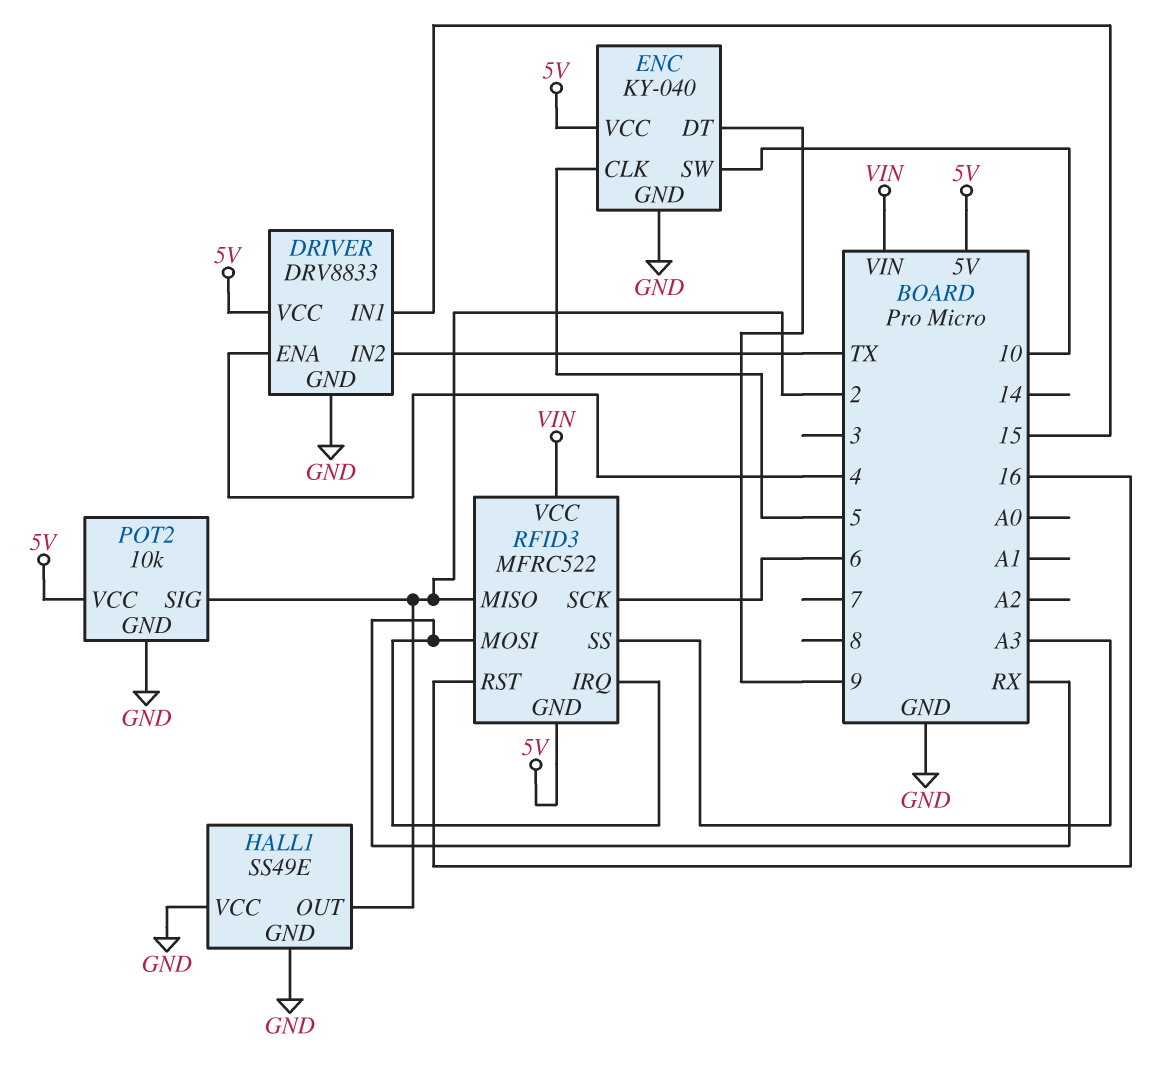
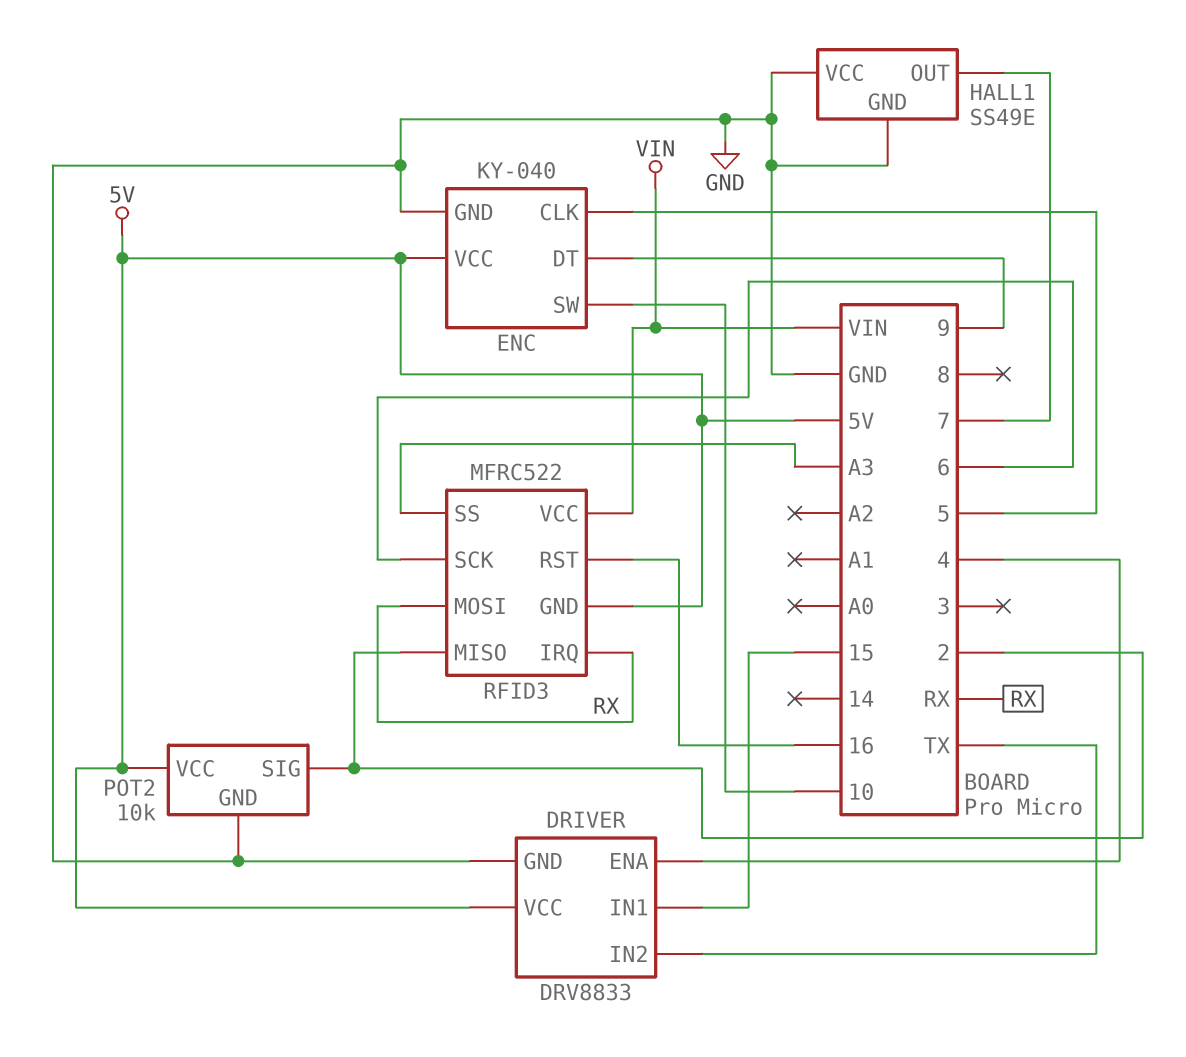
HALL1 pin OUT: 2 -> 7

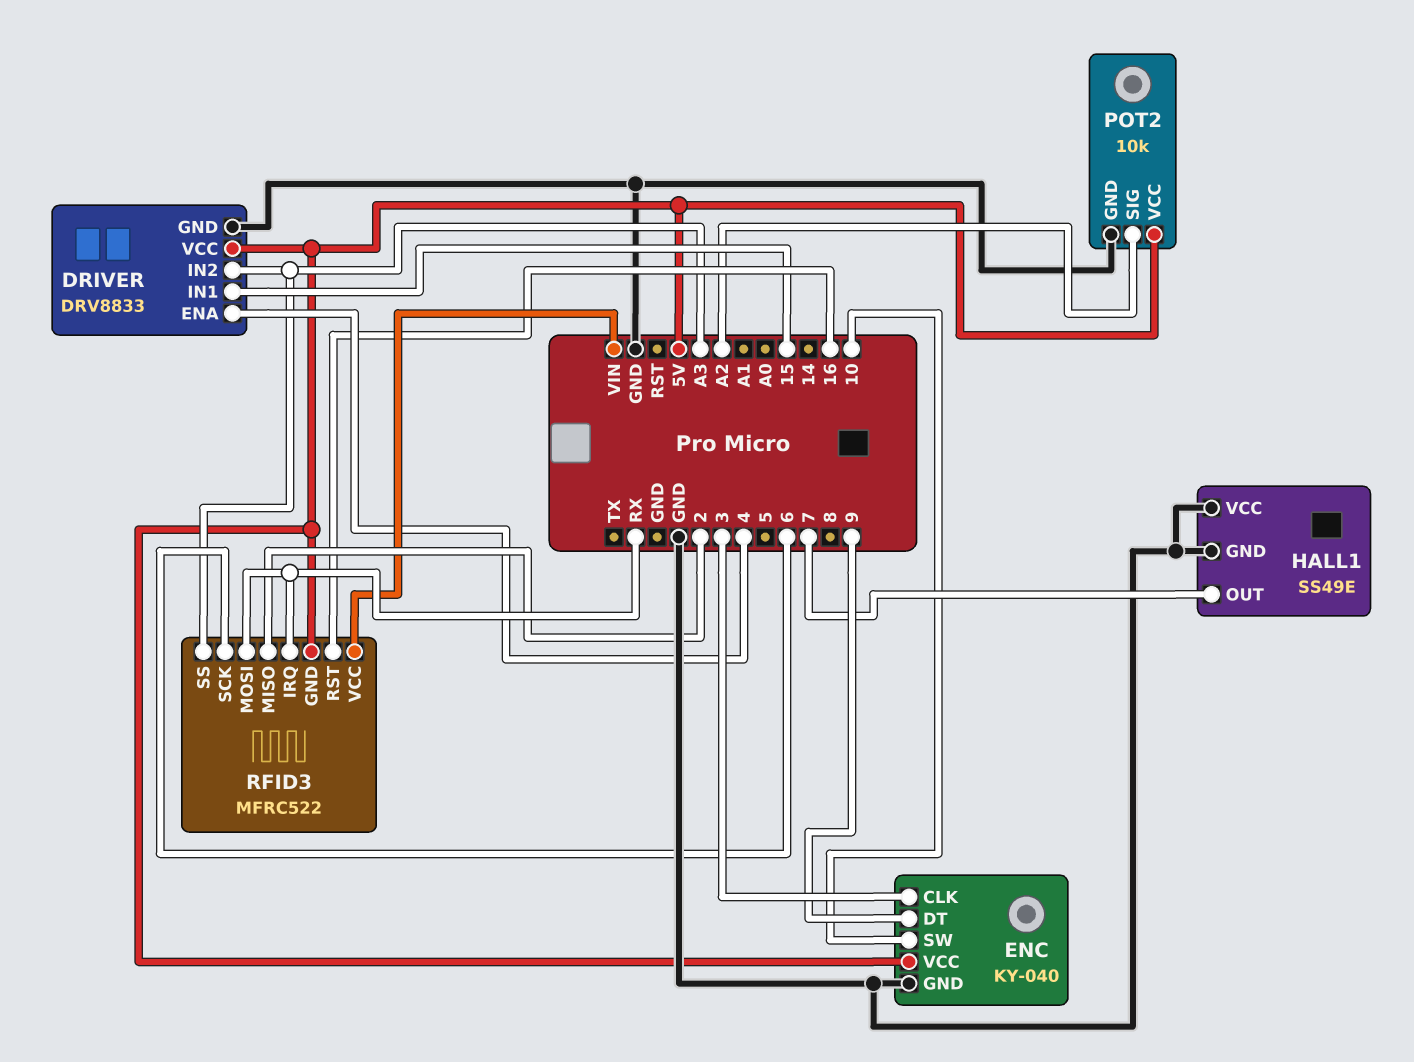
DRIVER pin IN2: TX -> A3
ENC pin CLK: 5 -> 3
POT2 pin SIG: 2 -> A2

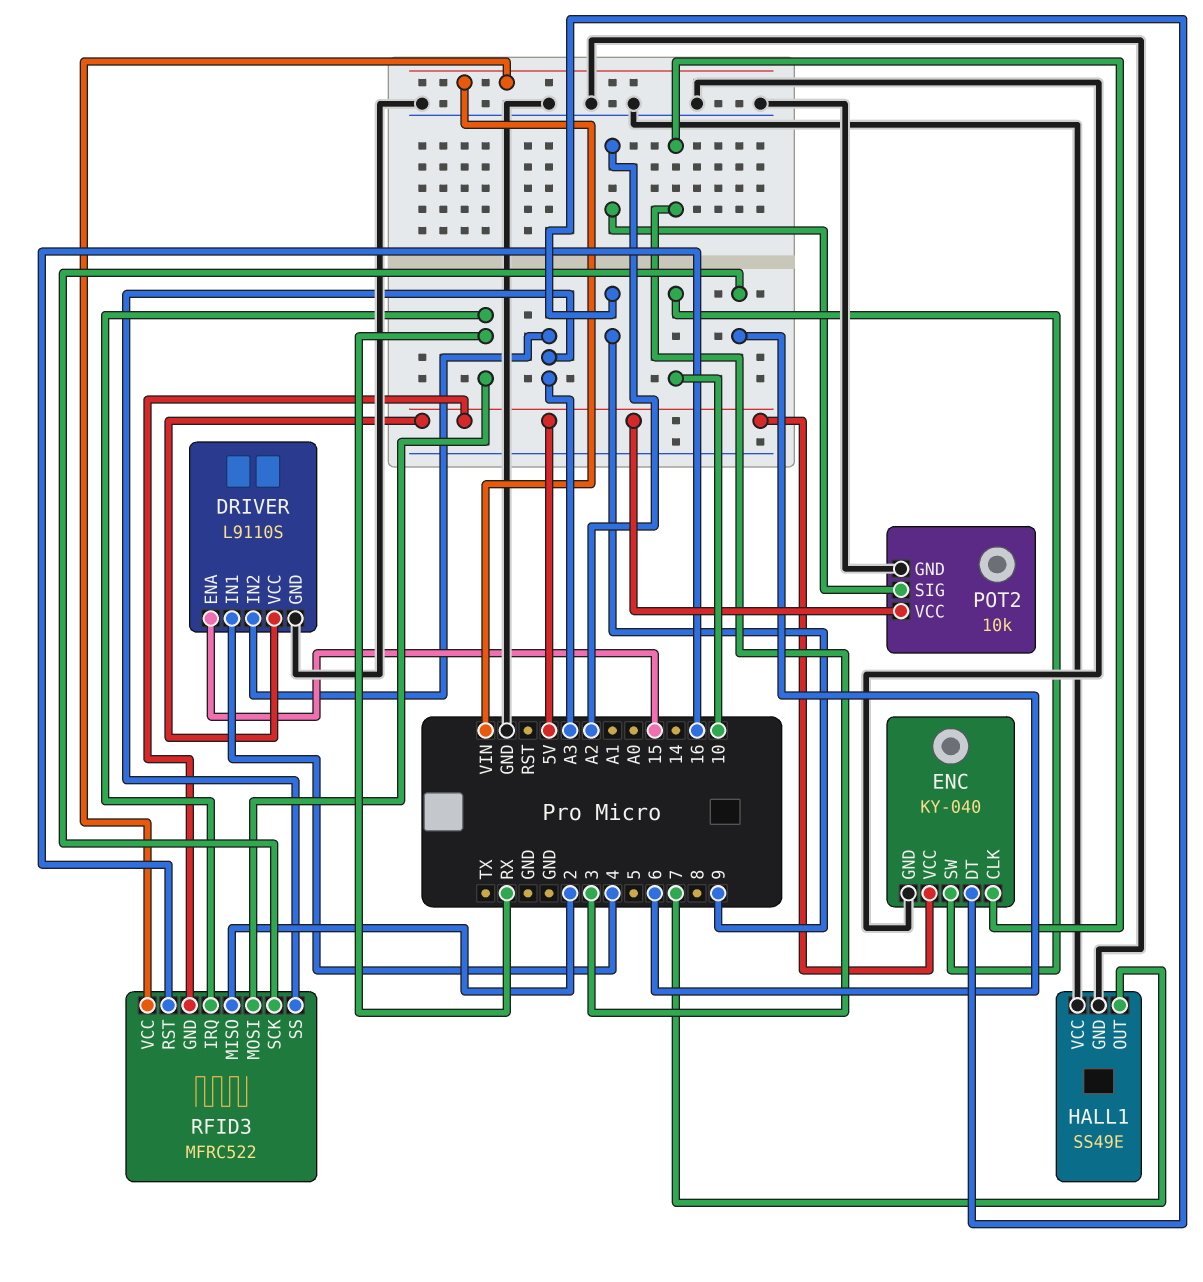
DRIVER: DRV8833 -> L9110S
DRIVER pin ENA: 4 -> 15
DRIVER pin IN1: 15 -> 4

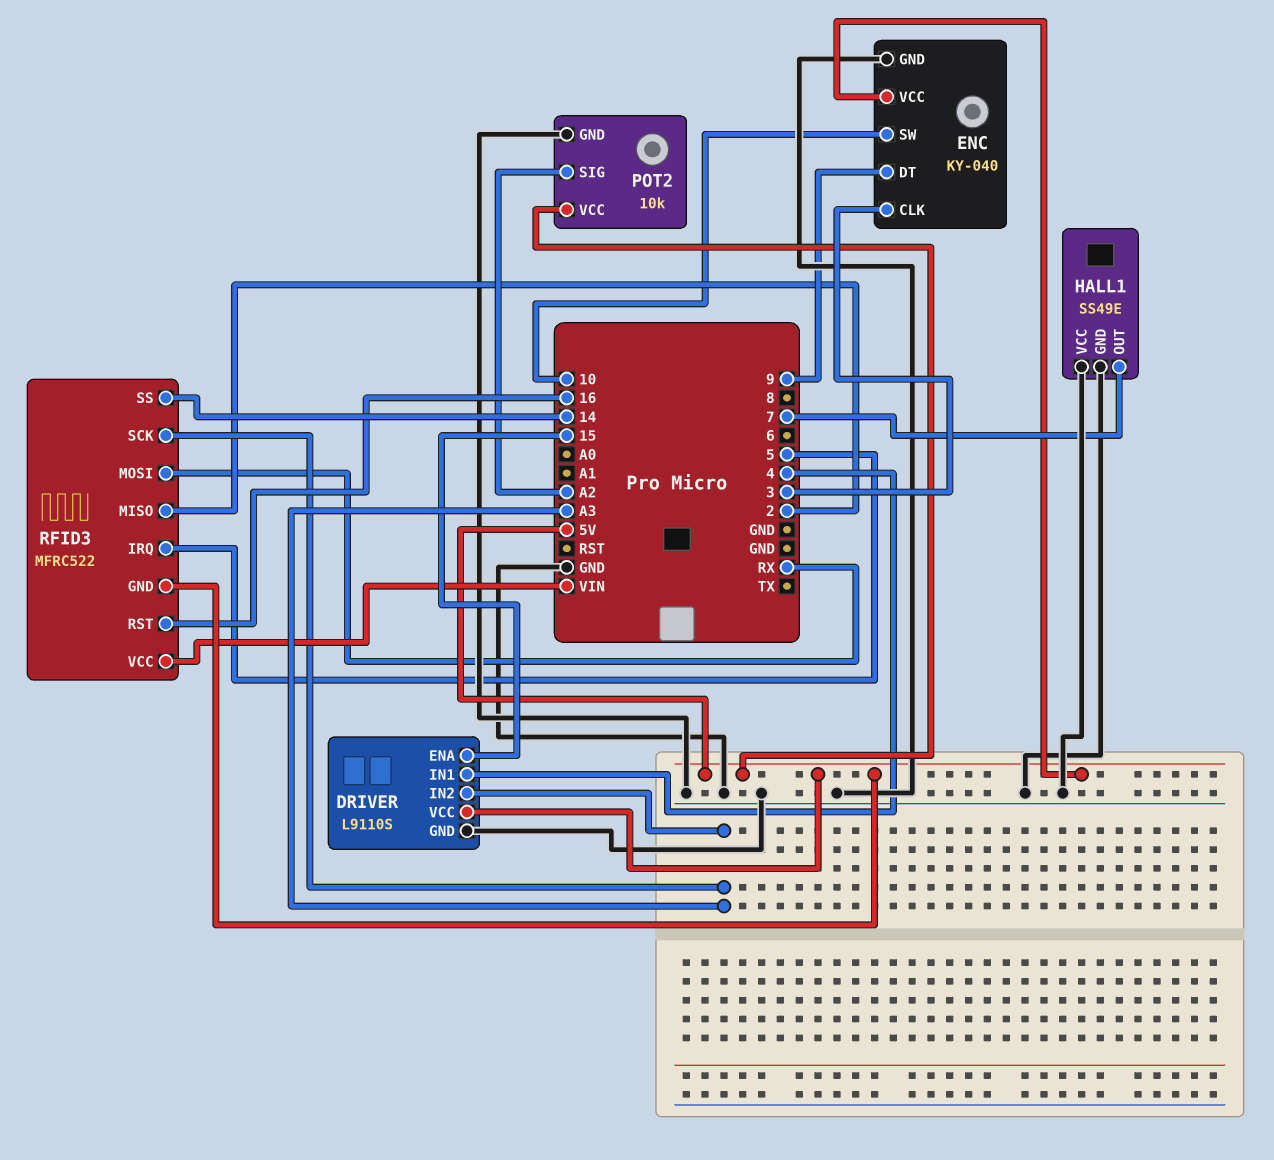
RFID3 pin IRQ: RX -> 5
RFID3 pin SCK: 6 -> A3
RFID3 pin SS: A3 -> 14

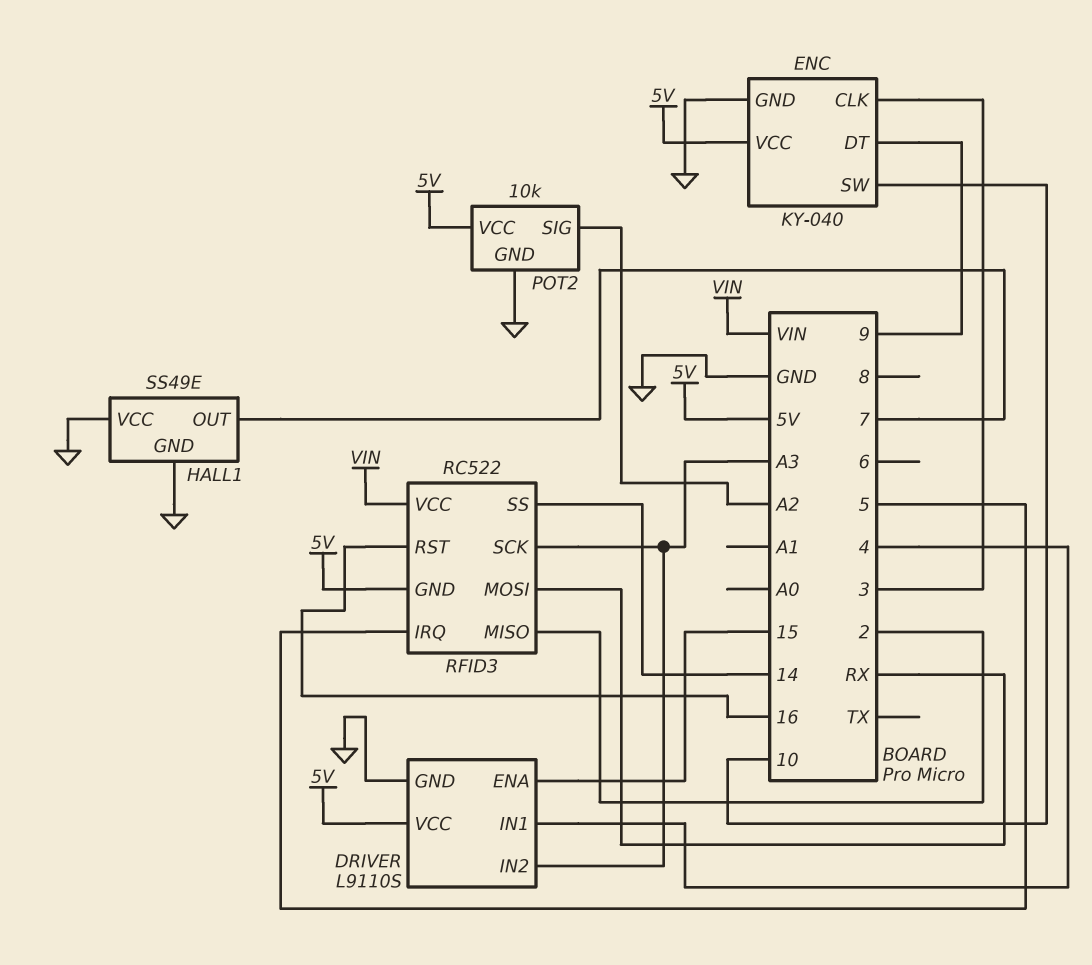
RFID3: MFRC522 -> RC522

